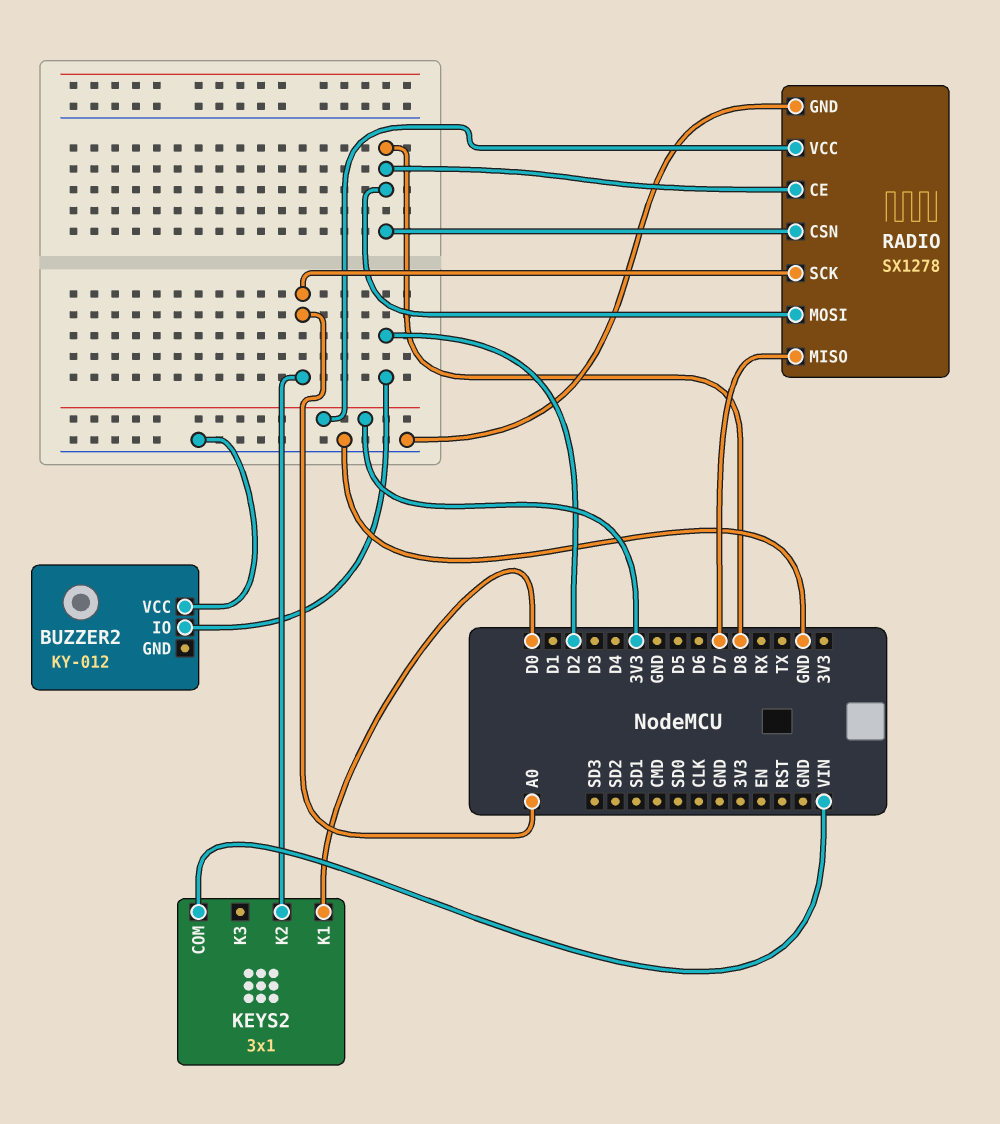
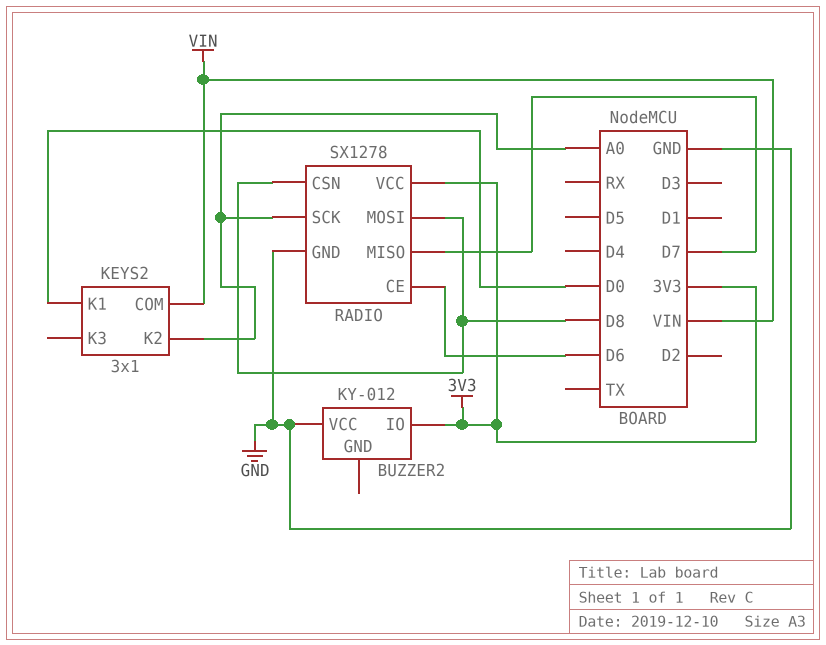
BUZZER2 pin IO: D2 -> 3V3
RADIO pin CE: D8 -> D6

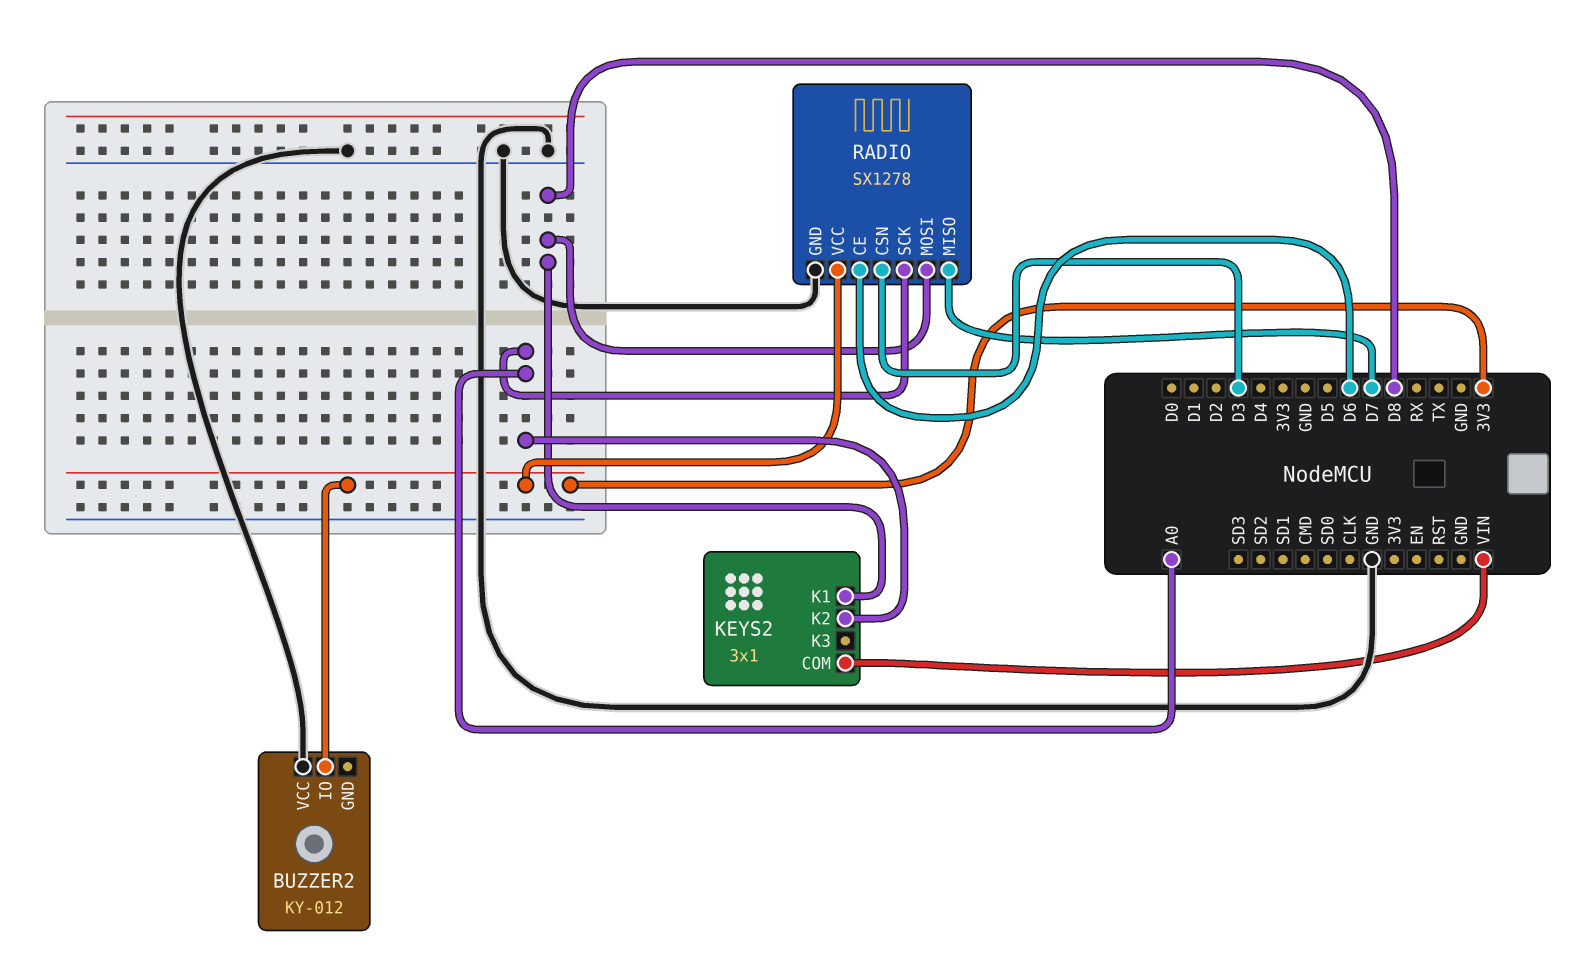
KEYS2 pin K1: D0 -> D8
RADIO pin CSN: D8 -> D3

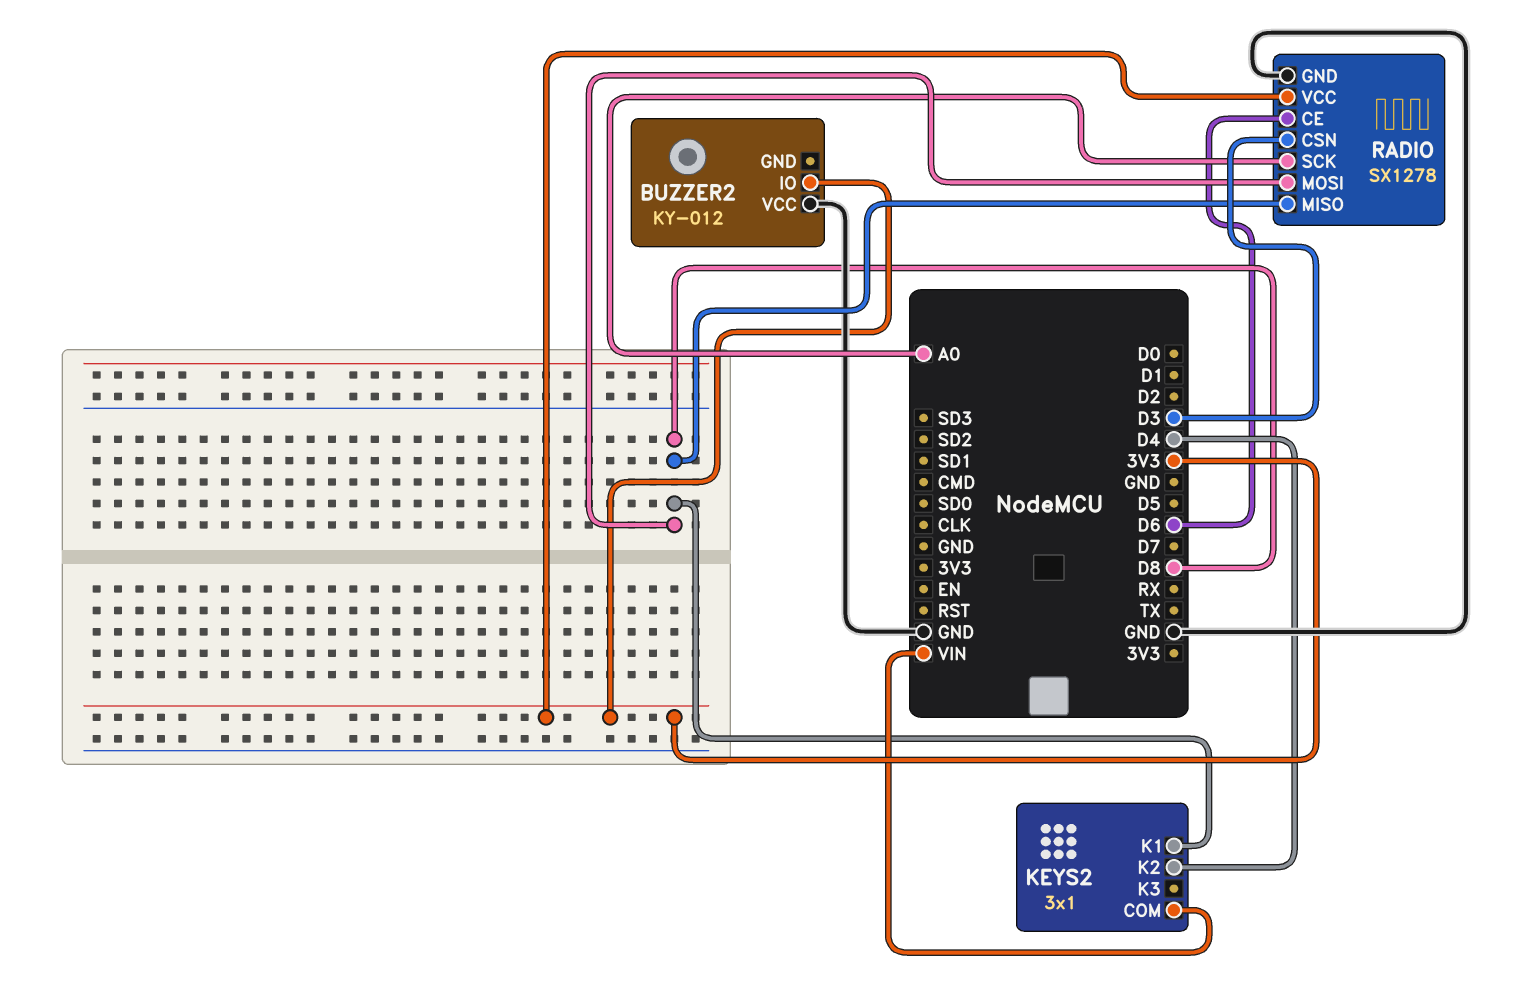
KEYS2 pin K2: A0 -> D4
RADIO pin MISO: D7 -> D8

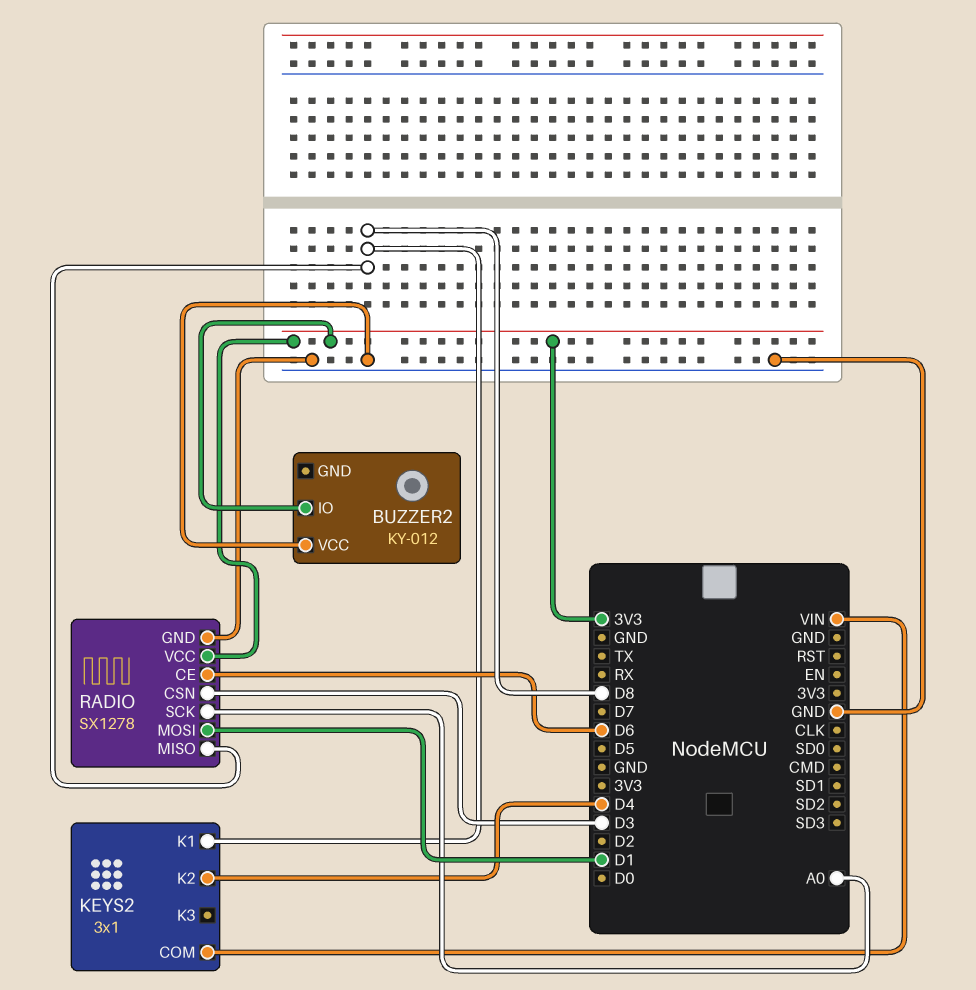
RADIO pin MOSI: D8 -> D1

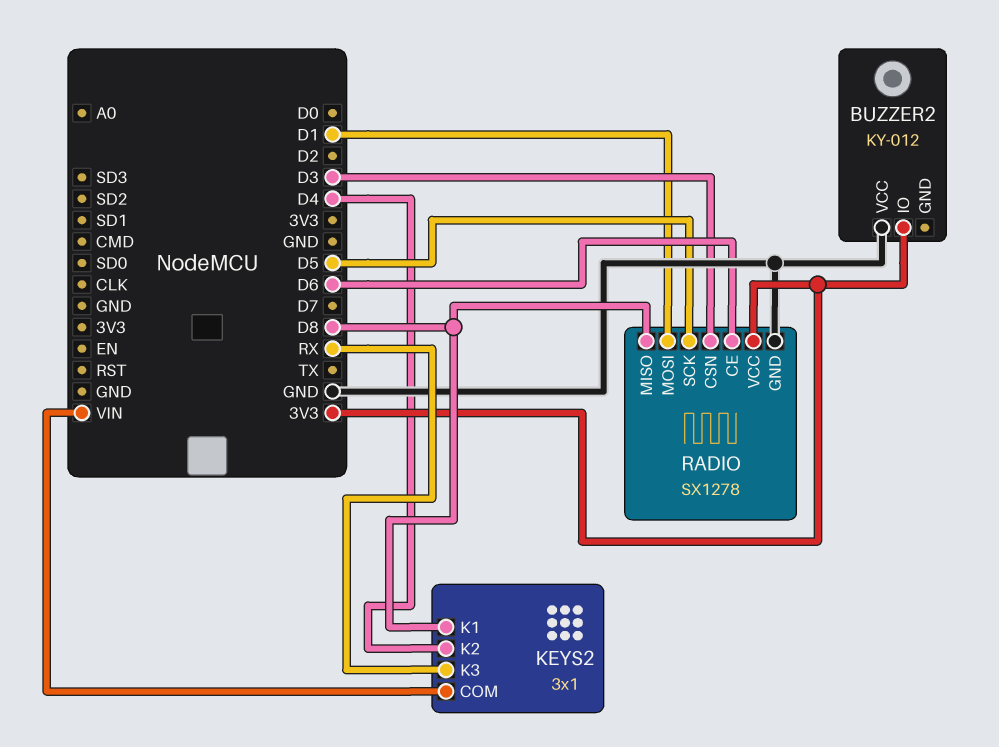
KEYS2 pin K3: none -> RX
RADIO pin SCK: A0 -> D5

